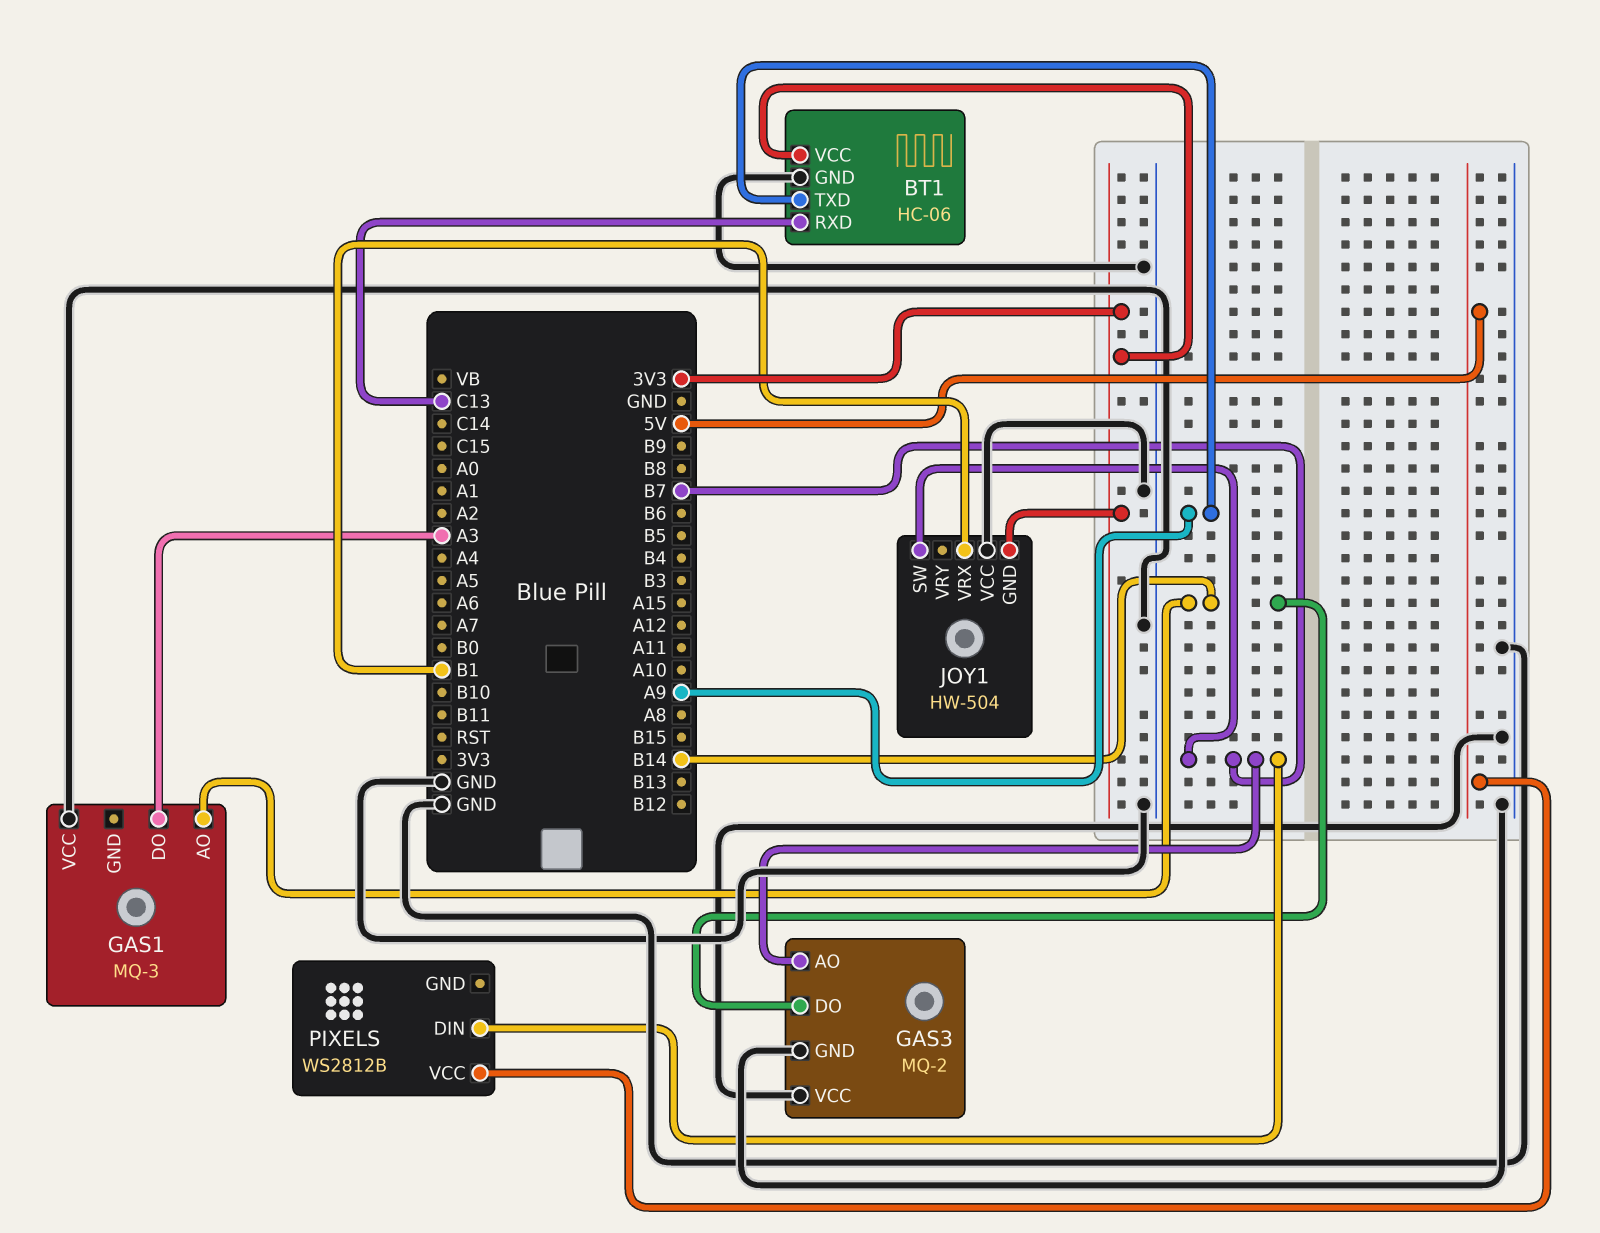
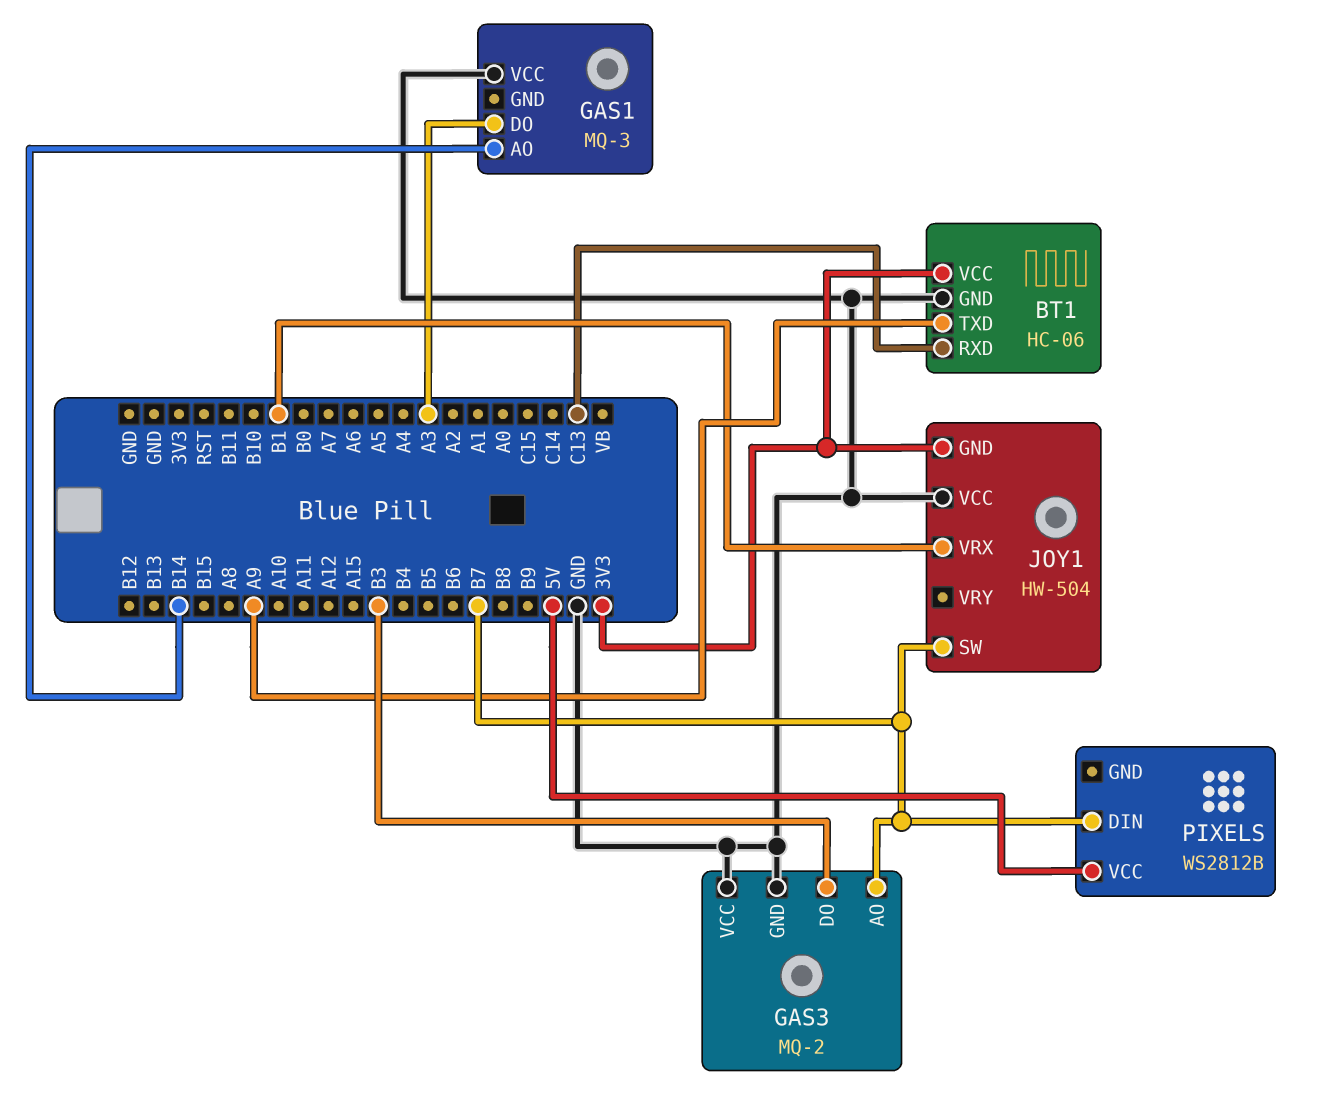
GAS3 pin DO: B14 -> B3

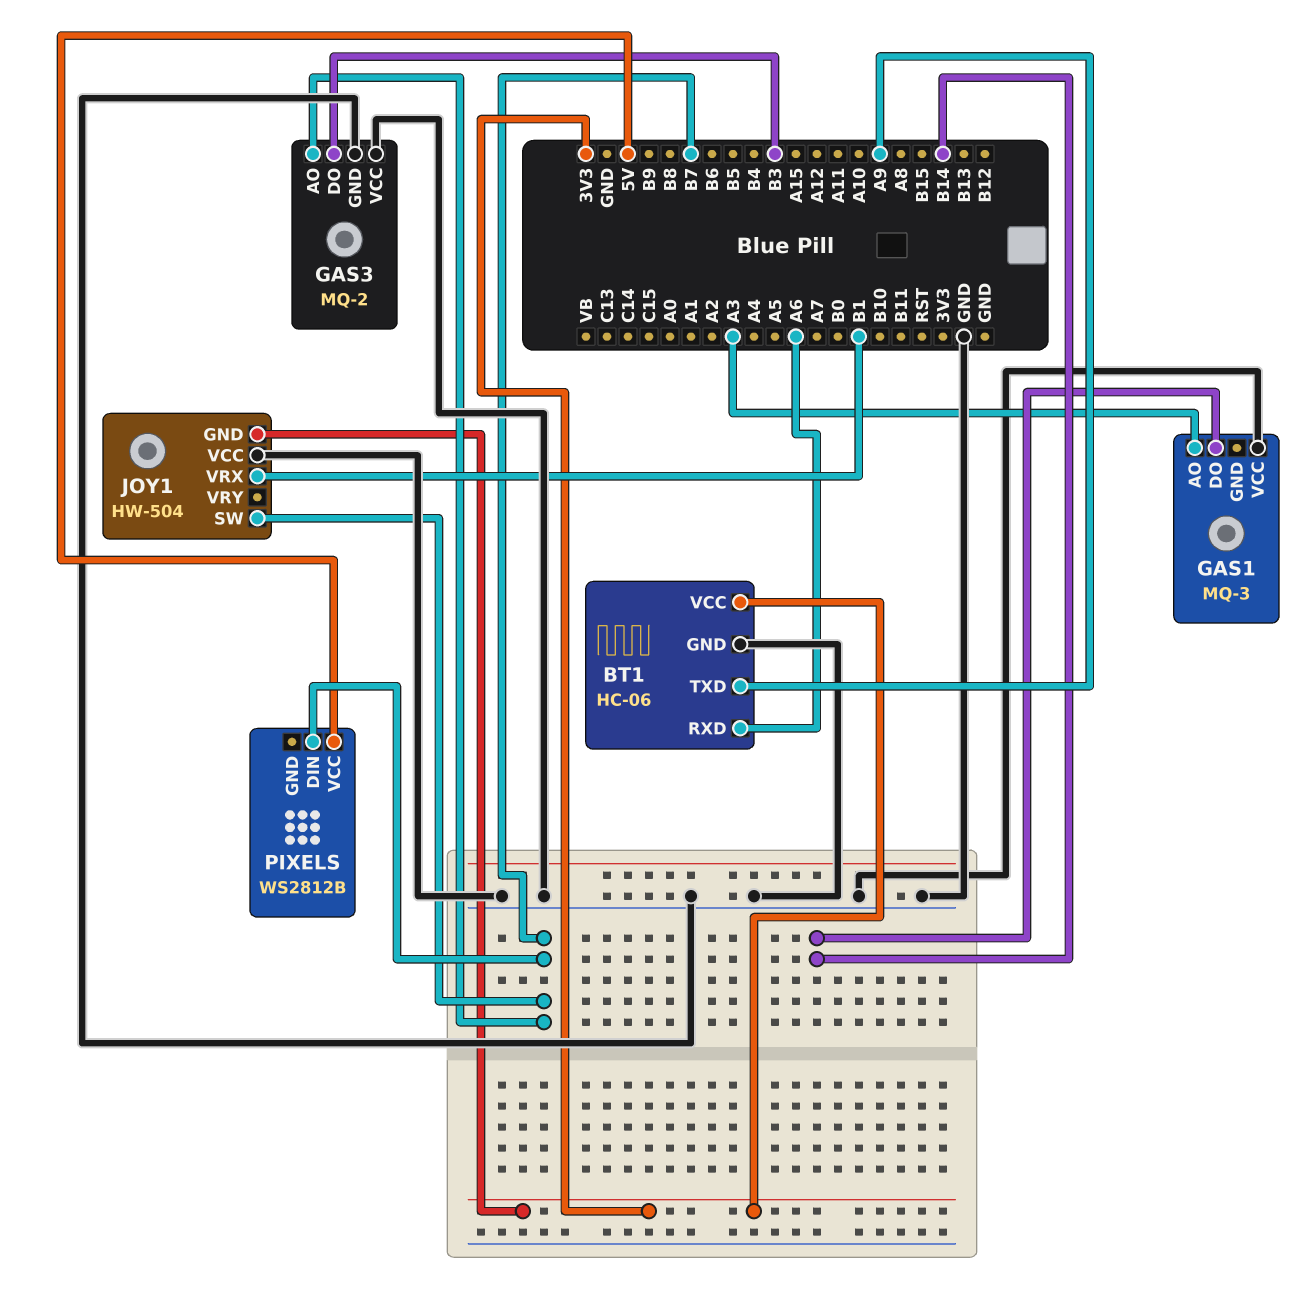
BT1 pin RXD: C13 -> A6
GAS1 pin AO: B14 -> A3
GAS1 pin DO: A3 -> B14

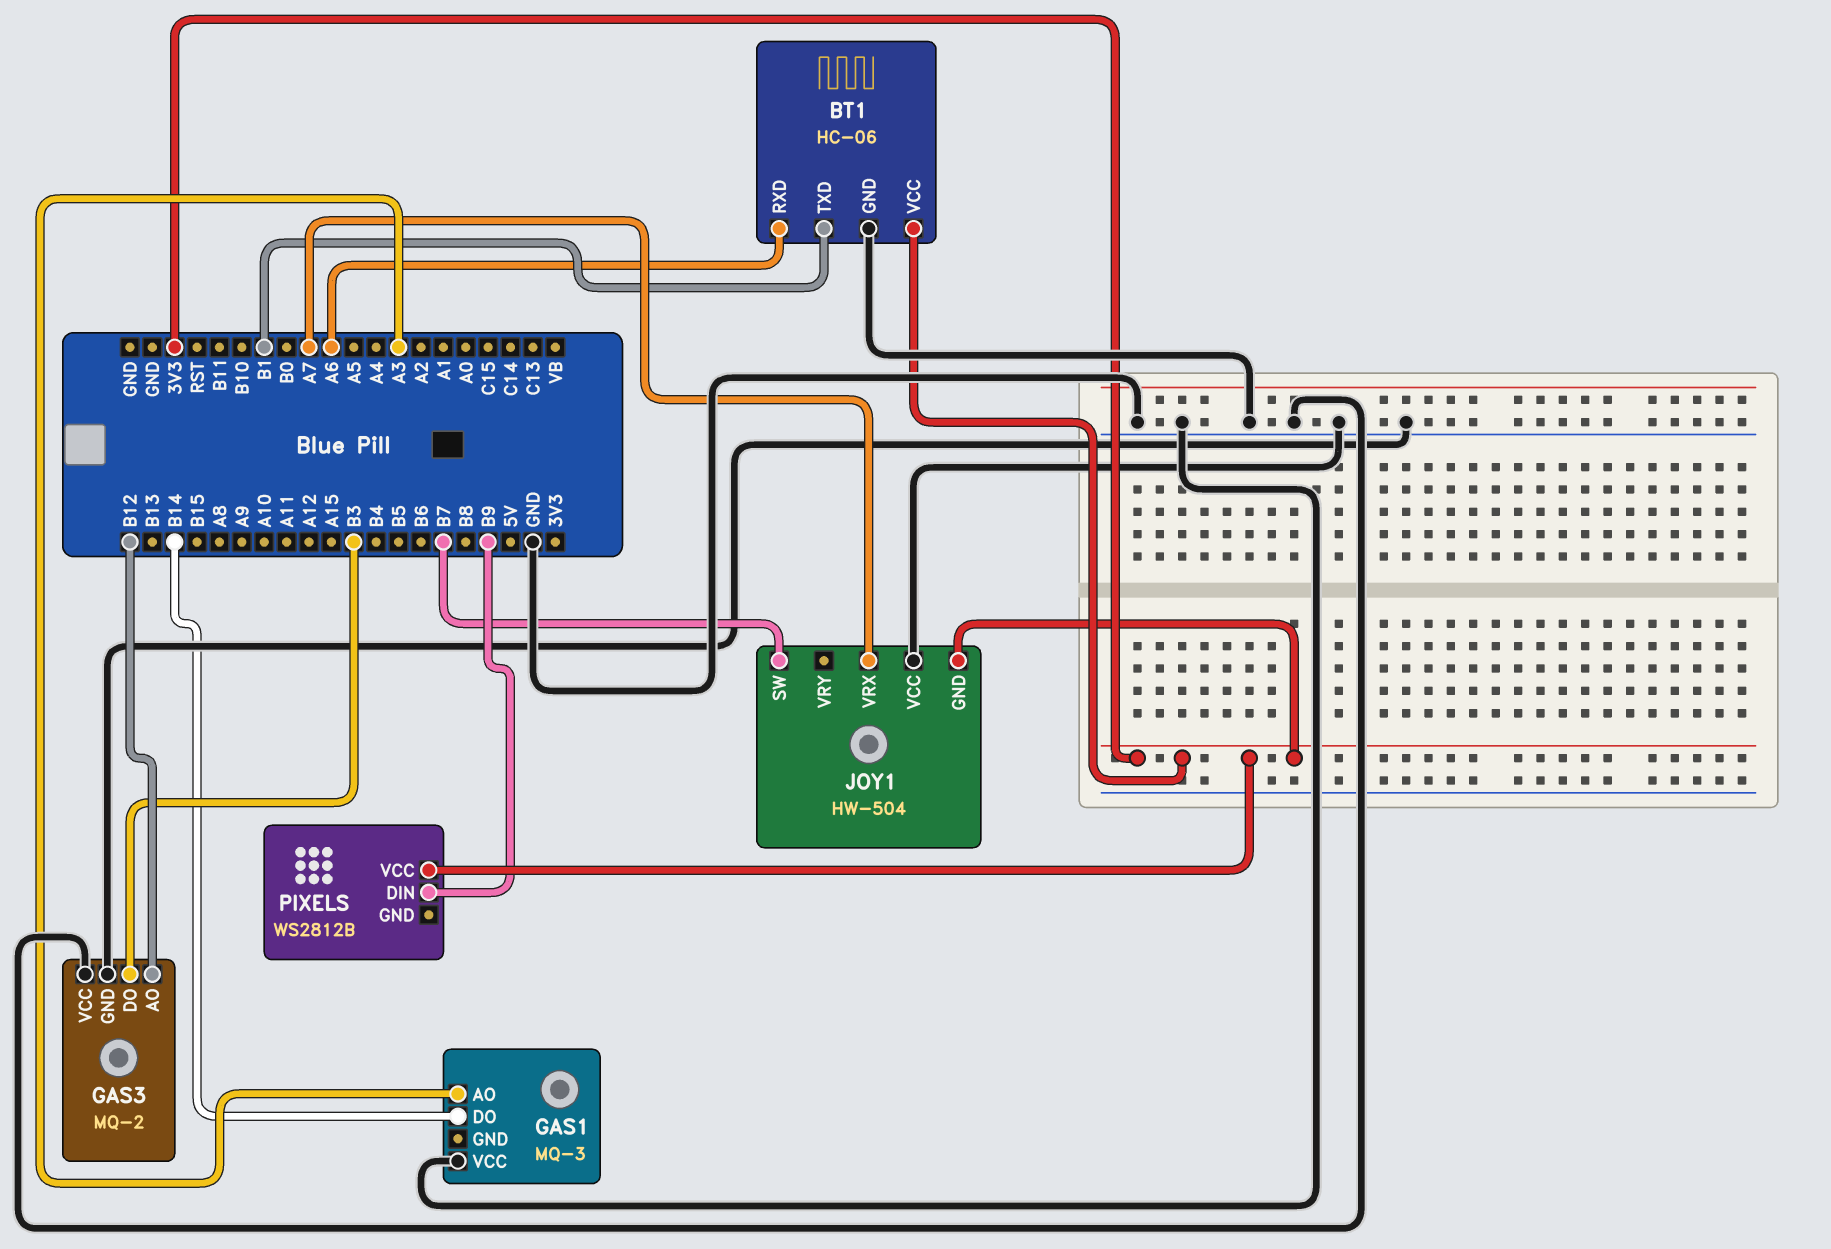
BT1 pin TXD: A9 -> B1
GAS3 pin AO: B7 -> B12
JOY1 pin VRX: B1 -> A7
PIXELS pin DIN: B7 -> B9
PIXELS pin VCC: 5V -> 3V3

